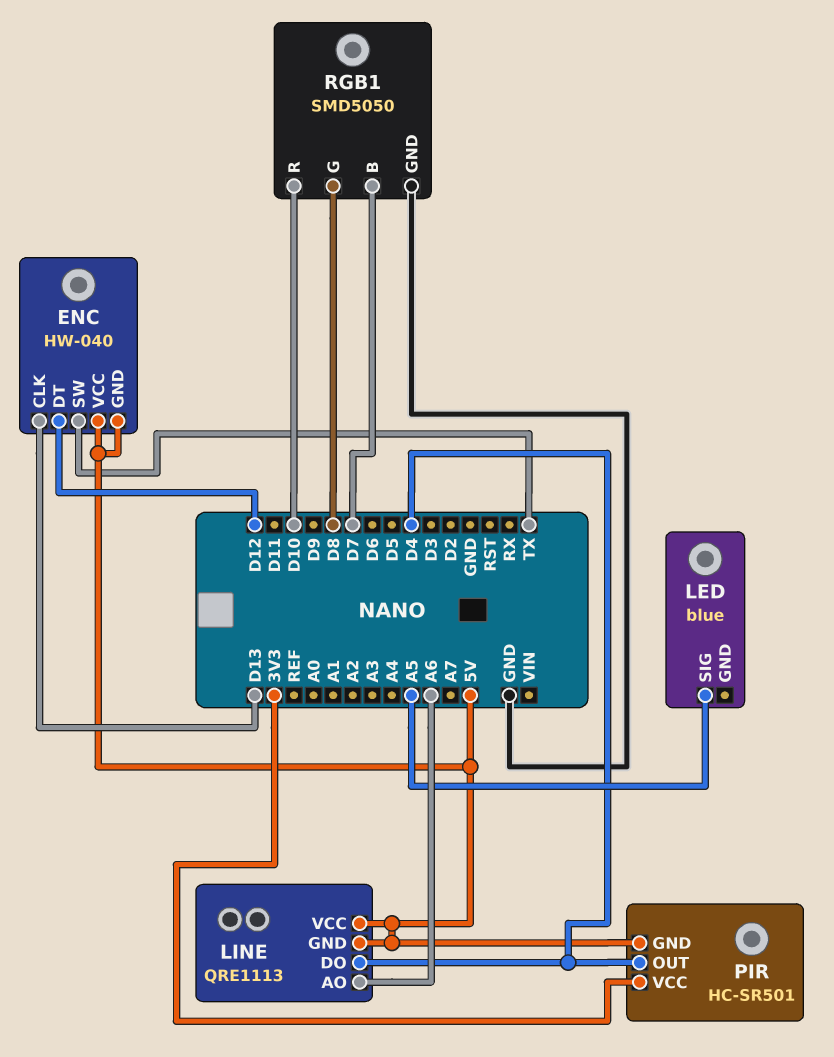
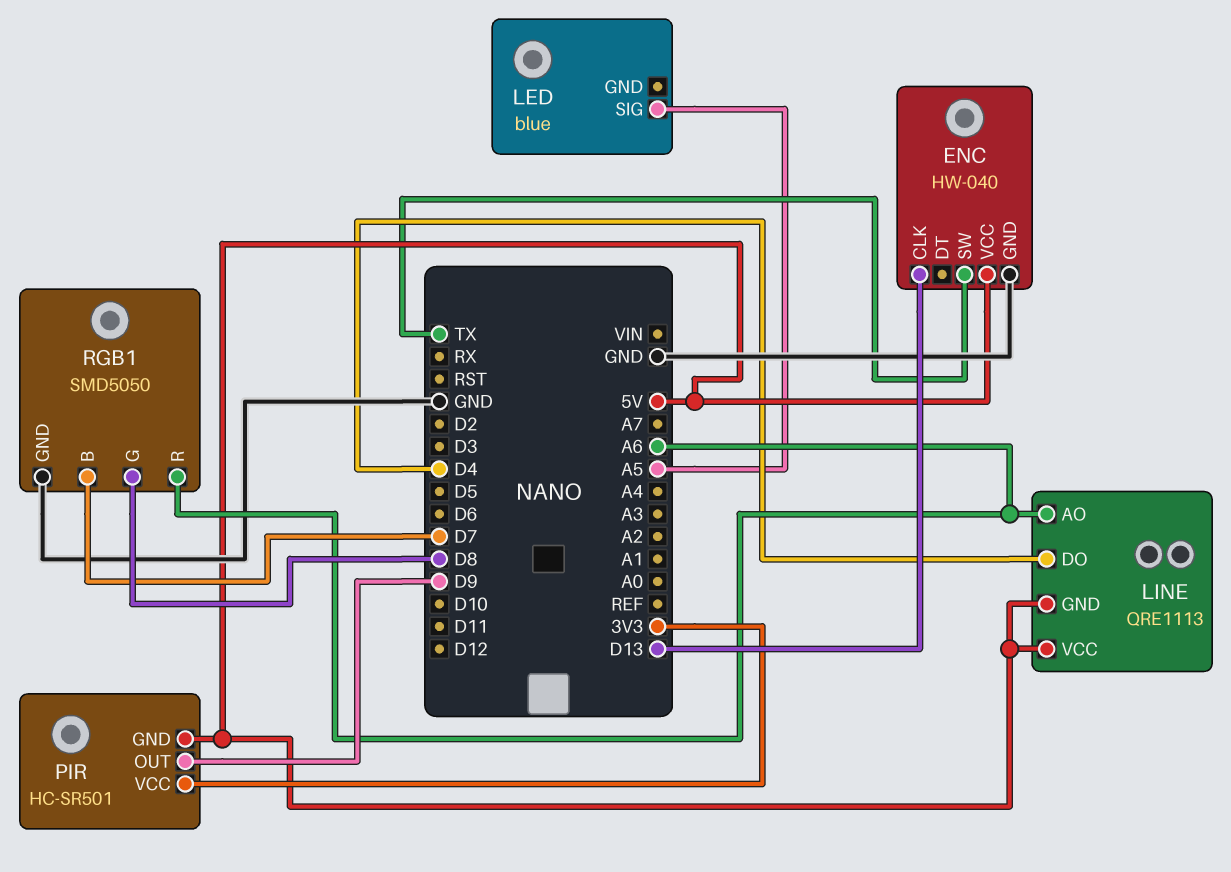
ENC pin DT: D12 -> none
ENC pin GND: 5V -> GND
PIR pin OUT: D4 -> D9
RGB1 pin R: D10 -> A6

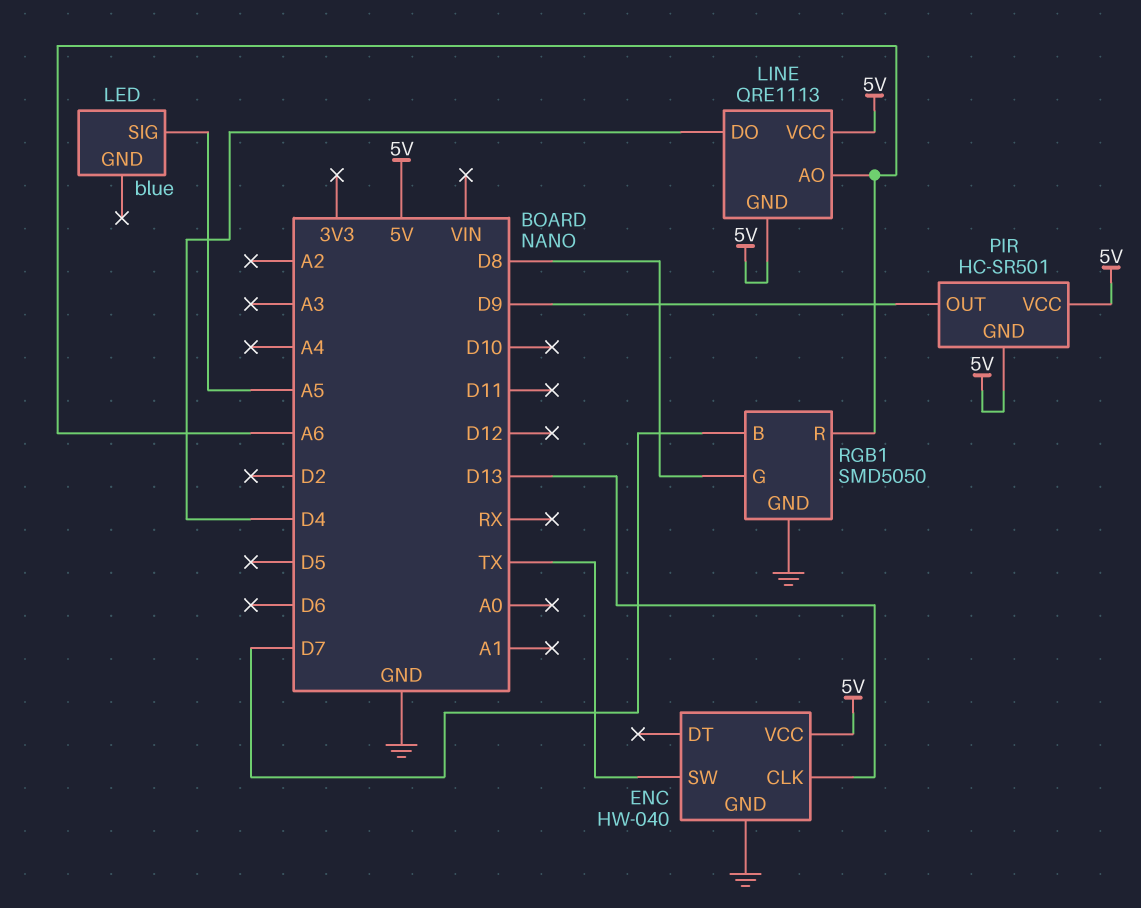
PIR pin VCC: 3V3 -> 5V

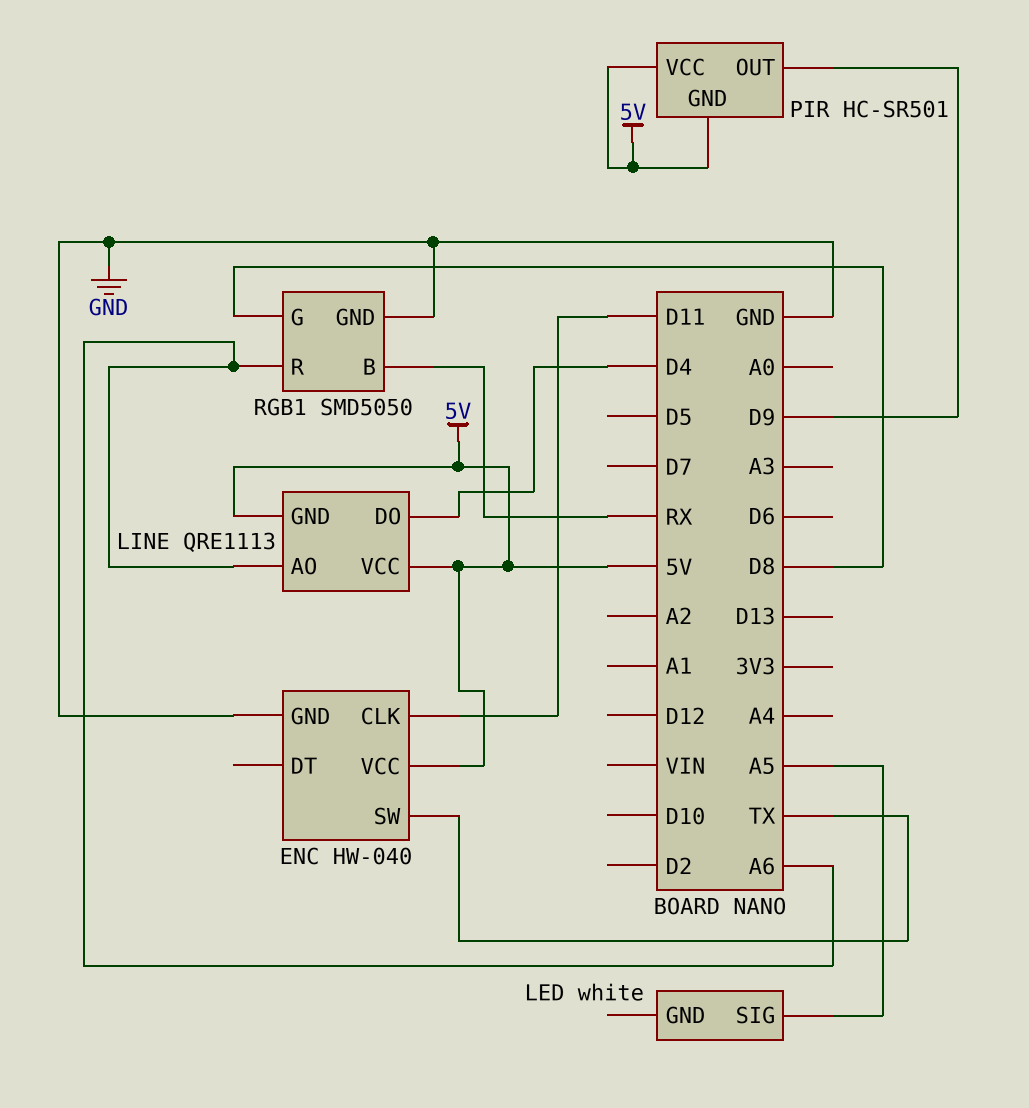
ENC pin CLK: D13 -> D11
LED: blue -> white
RGB1 pin B: D7 -> RX

